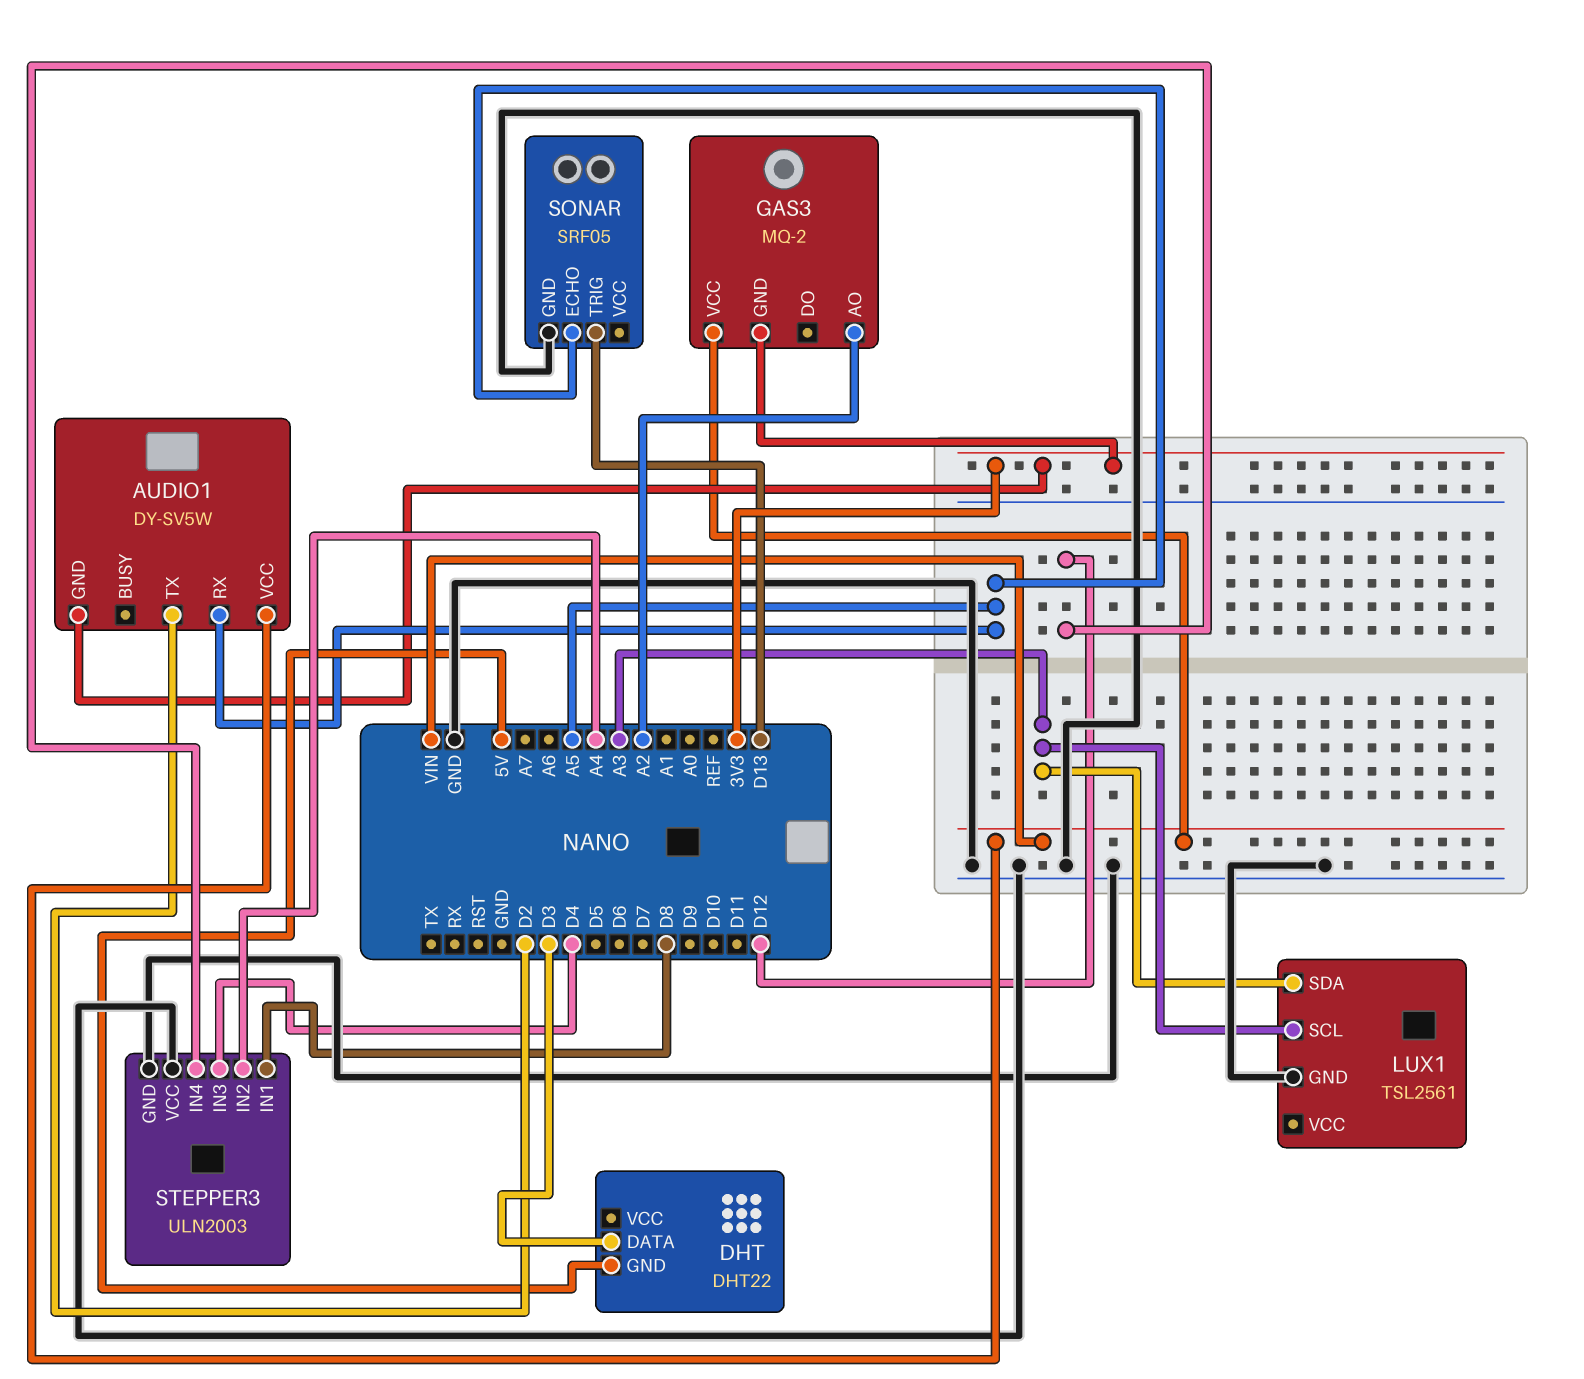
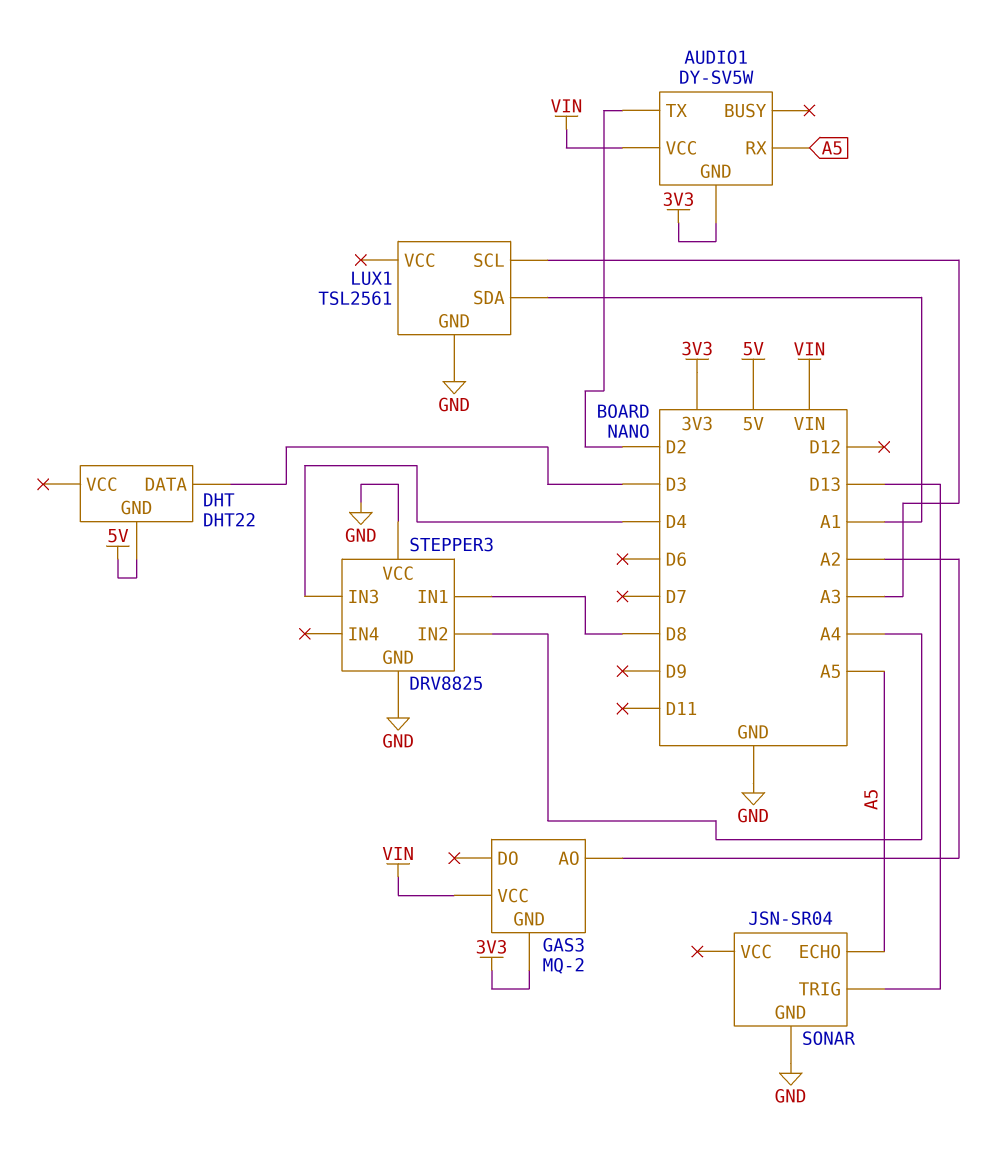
LUX1 pin SDA: A3 -> A1
SONAR: SRF05 -> JSN-SR04
STEPPER3: ULN2003 -> DRV8825
STEPPER3 pin IN4: D12 -> none

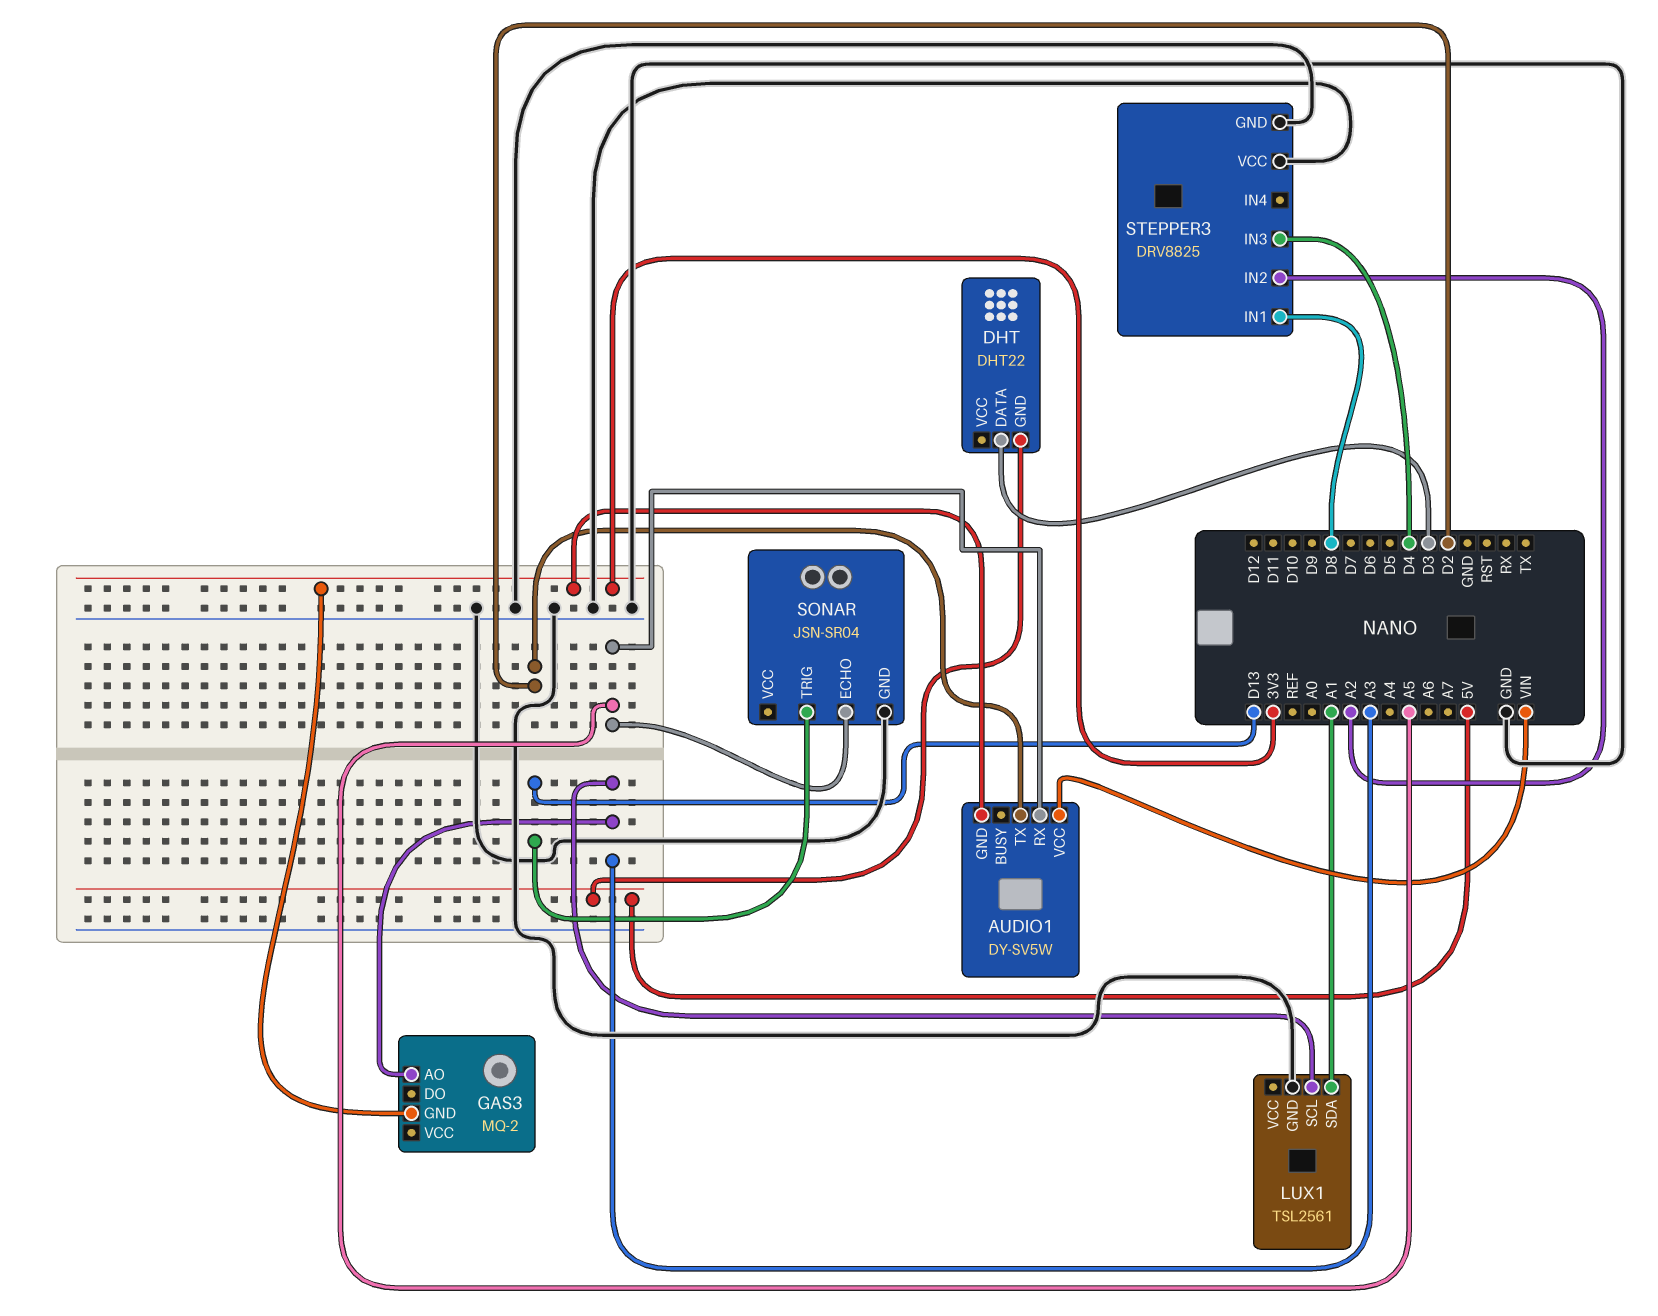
GAS3 pin AO: A2 -> A3
GAS3 pin VCC: VIN -> none
STEPPER3 pin IN2: A4 -> A2

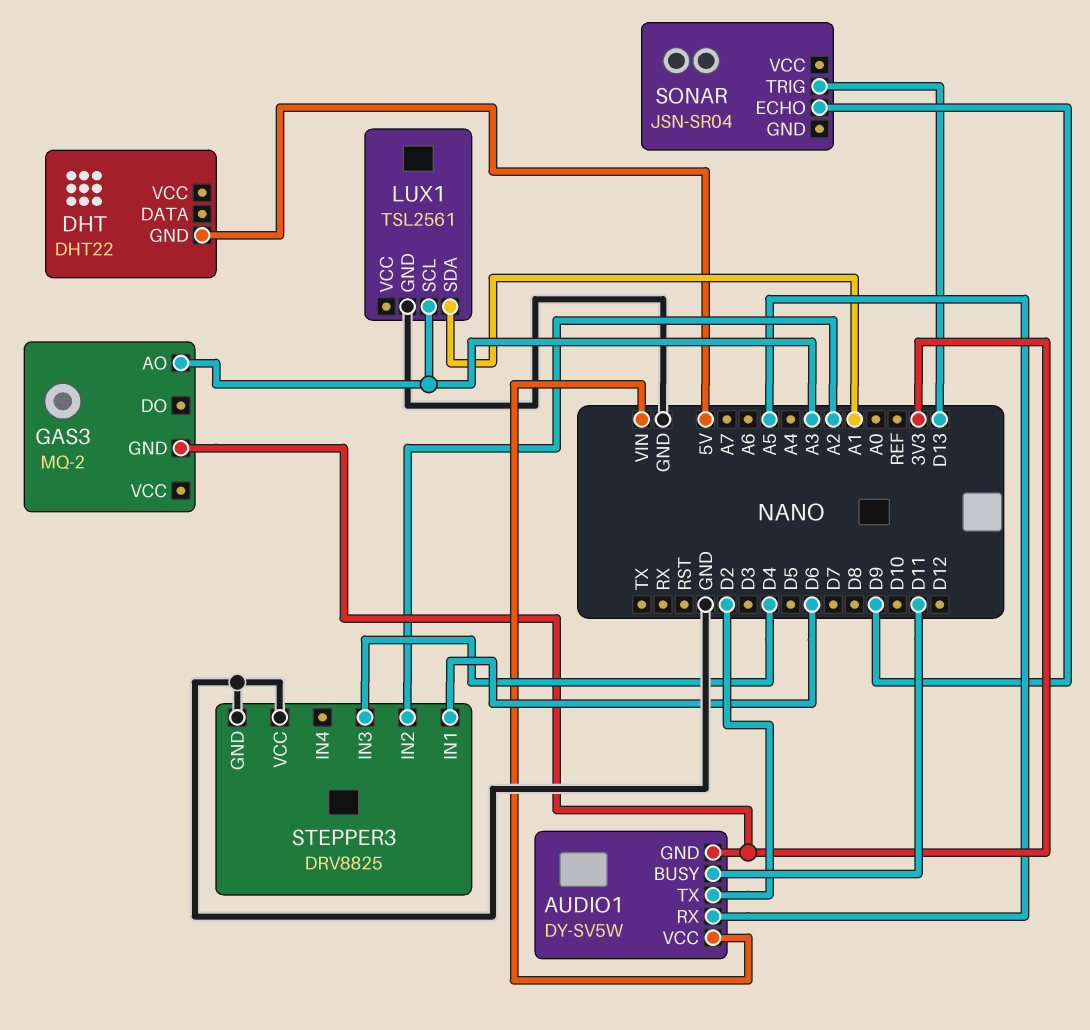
AUDIO1 pin BUSY: none -> D11
DHT pin DATA: D3 -> none
SONAR pin ECHO: A5 -> D9
SONAR pin GND: GND -> none
STEPPER3 pin IN1: D8 -> D6

